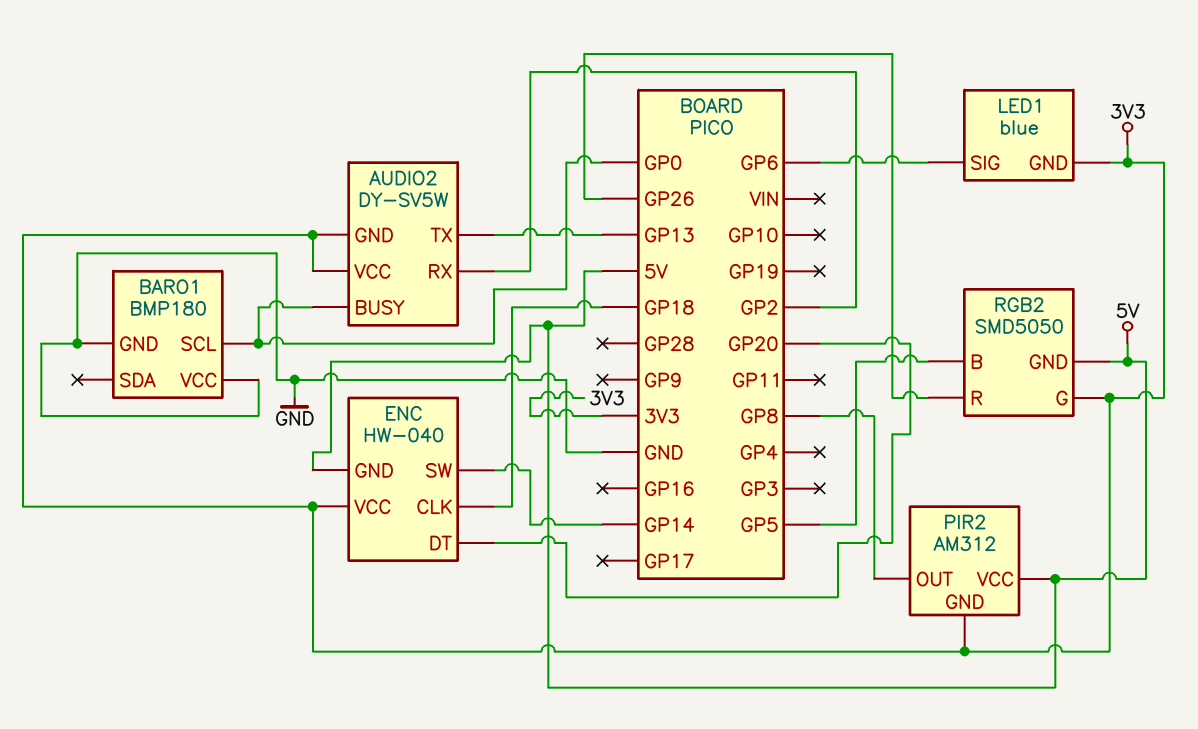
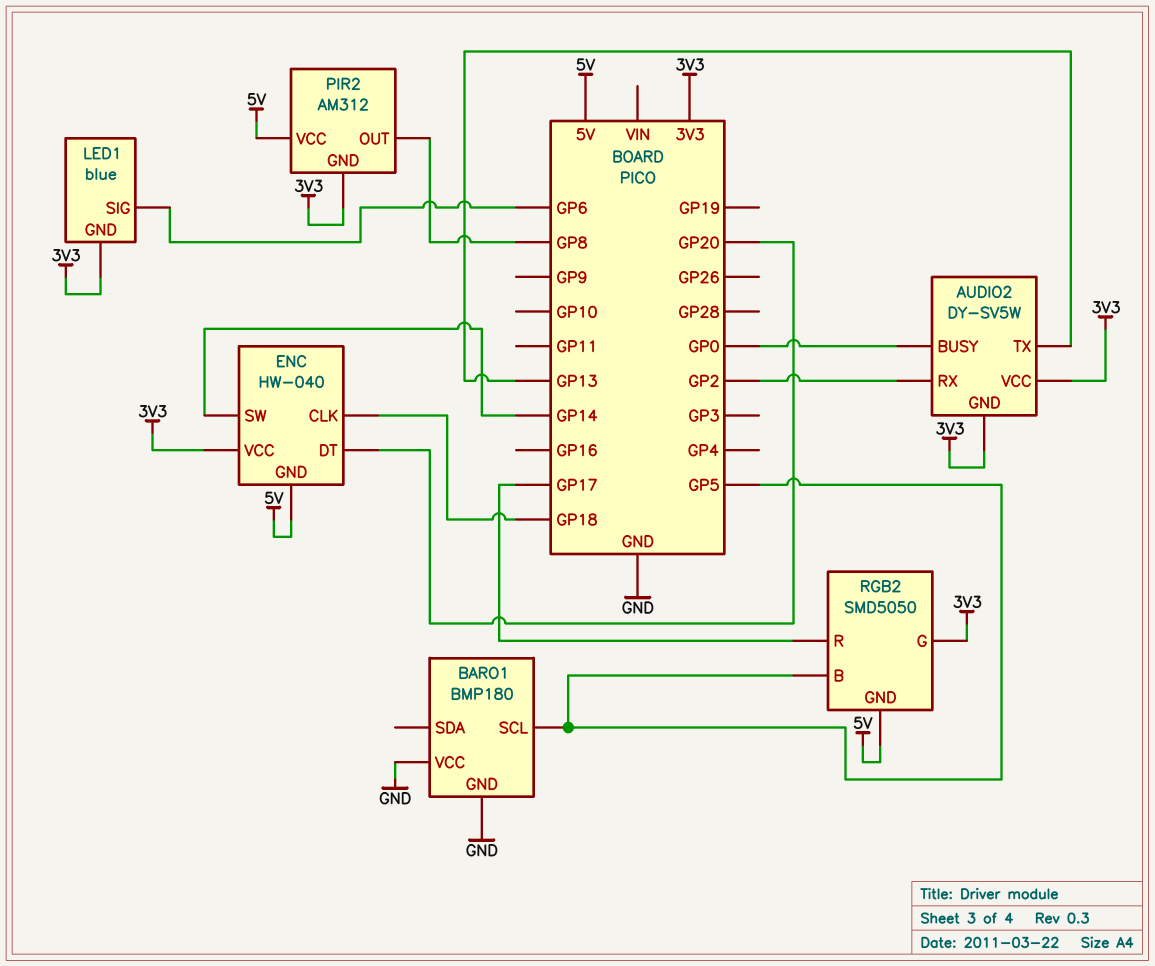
BARO1 pin SCL: GP0 -> GP5
RGB2 pin R: GP26 -> GP17

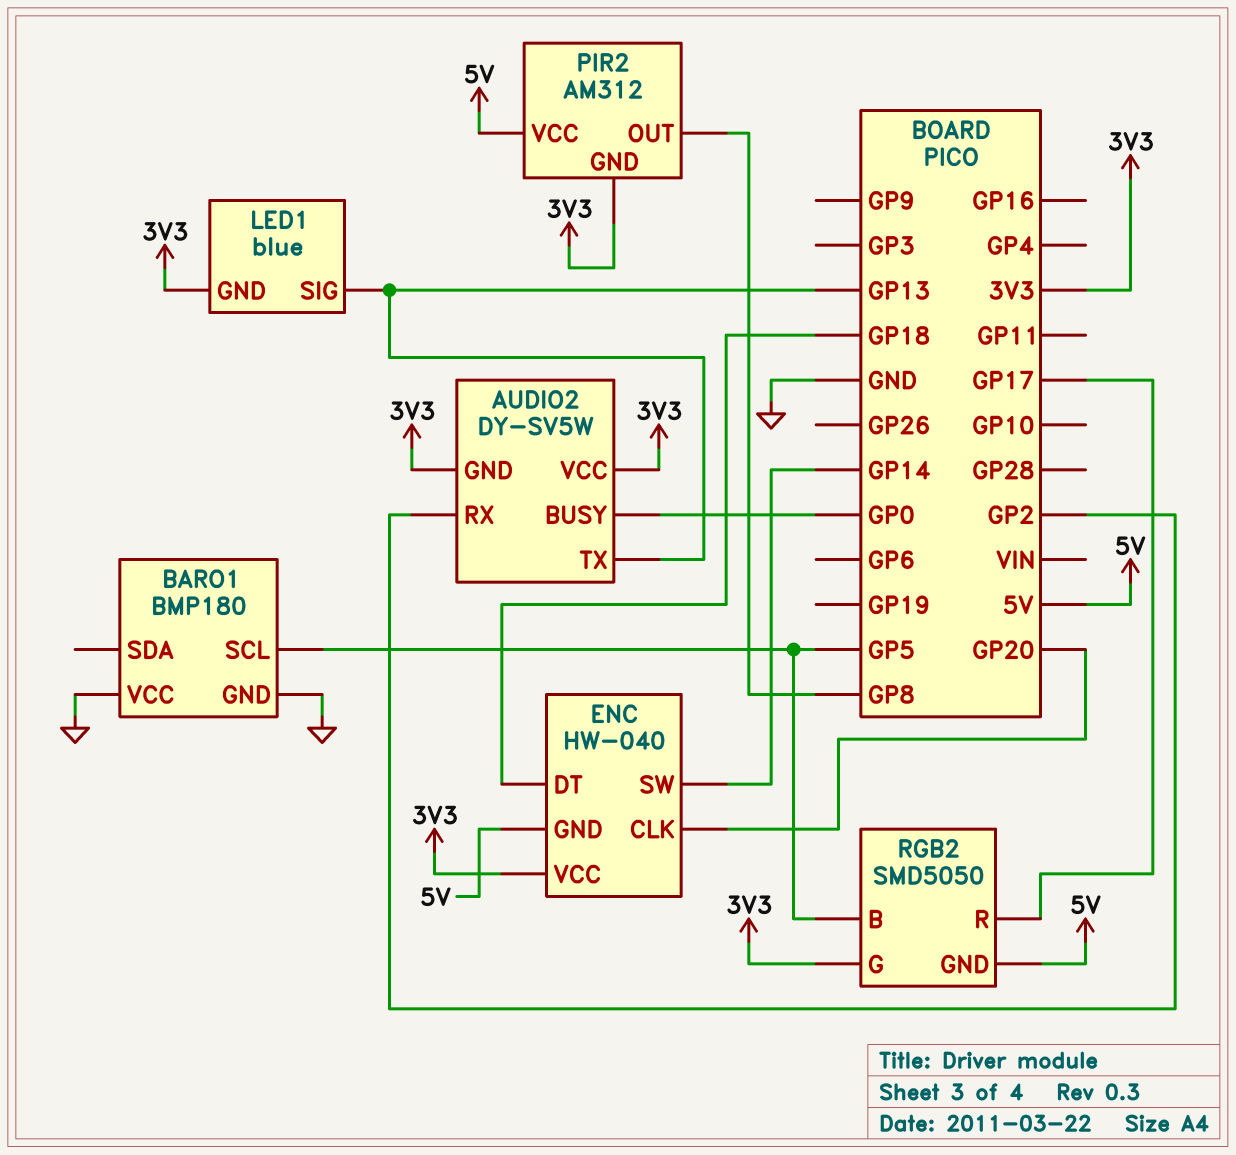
ENC pin CLK: GP18 -> GP20
ENC pin DT: GP20 -> GP18
LED1 pin SIG: GP6 -> GP13

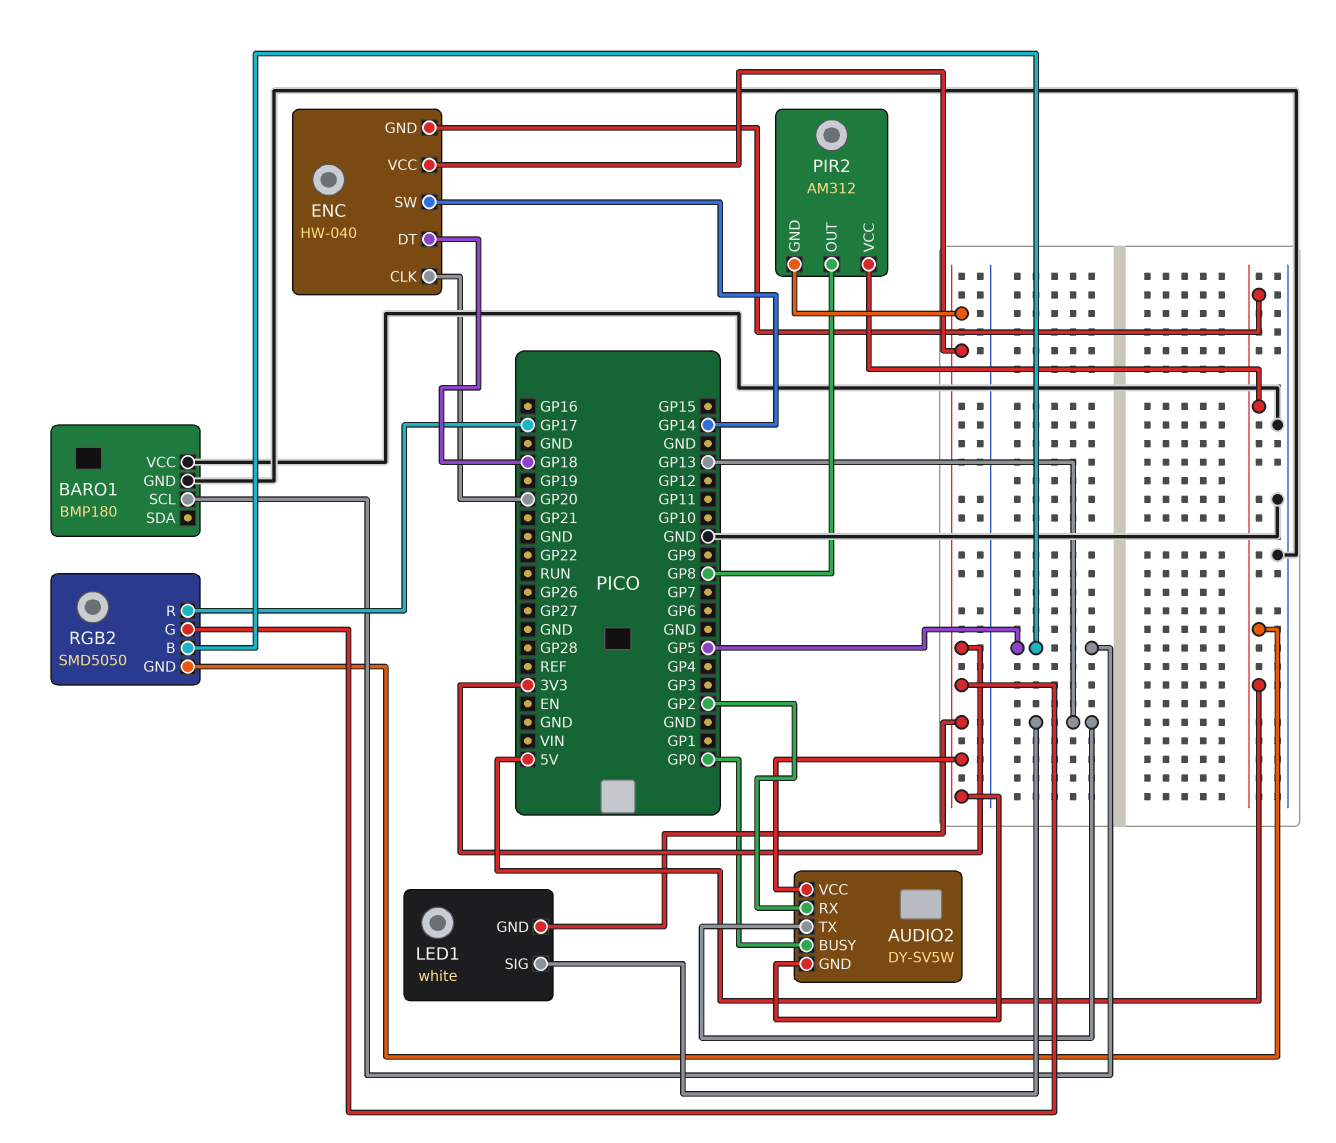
LED1: blue -> white

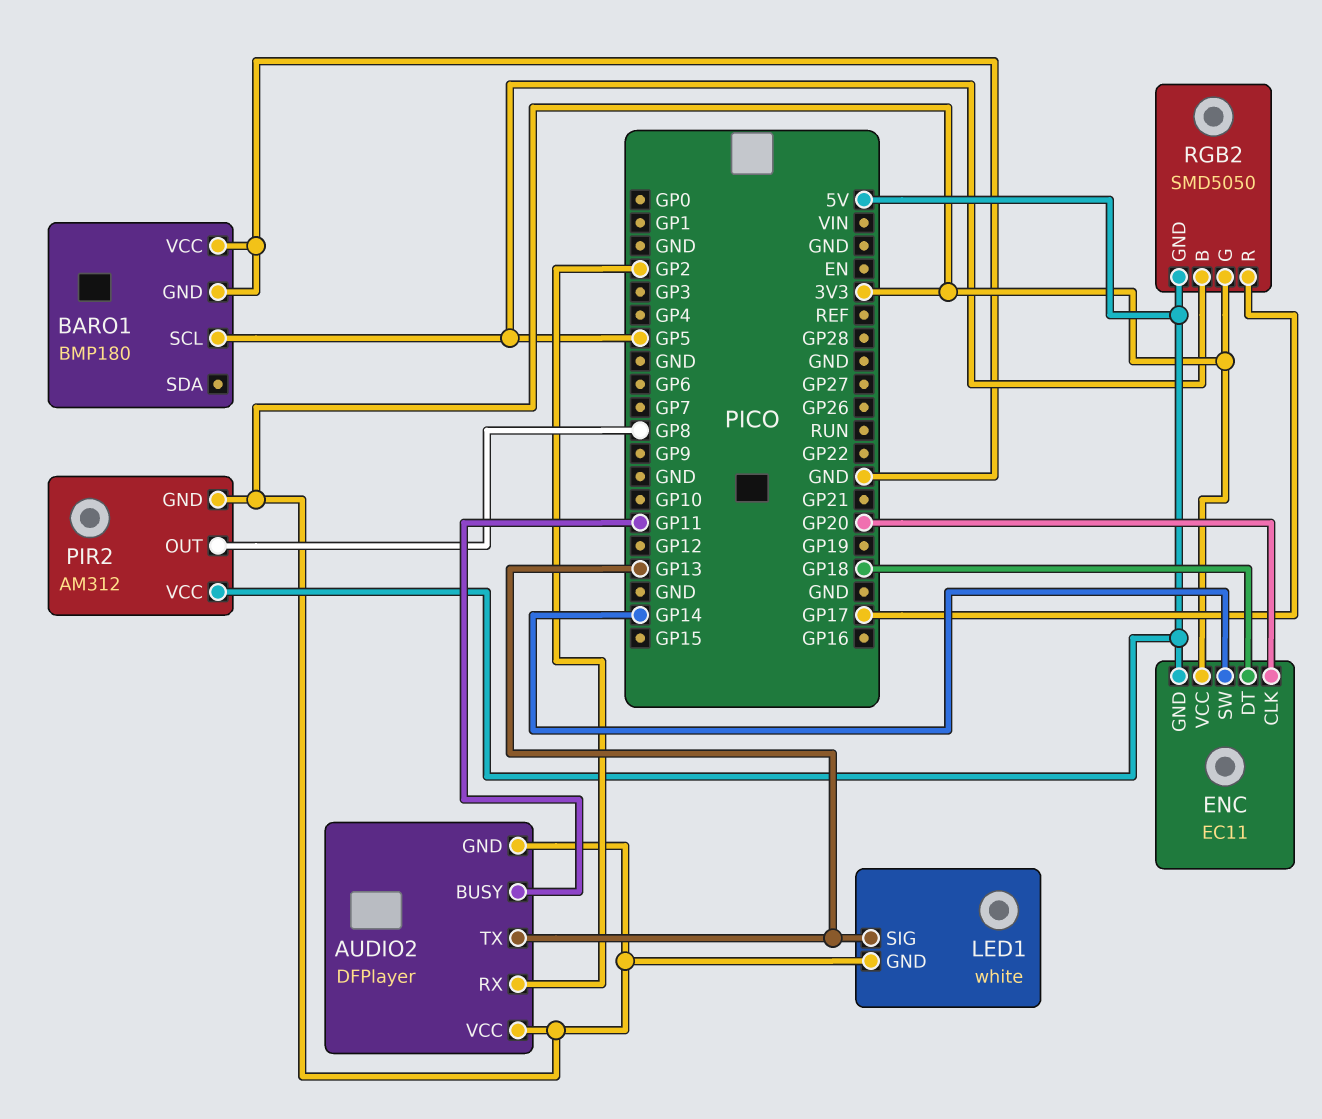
AUDIO2: DY-SV5W -> DFPlayer
AUDIO2 pin BUSY: GP0 -> GP11
ENC: HW-040 -> EC11

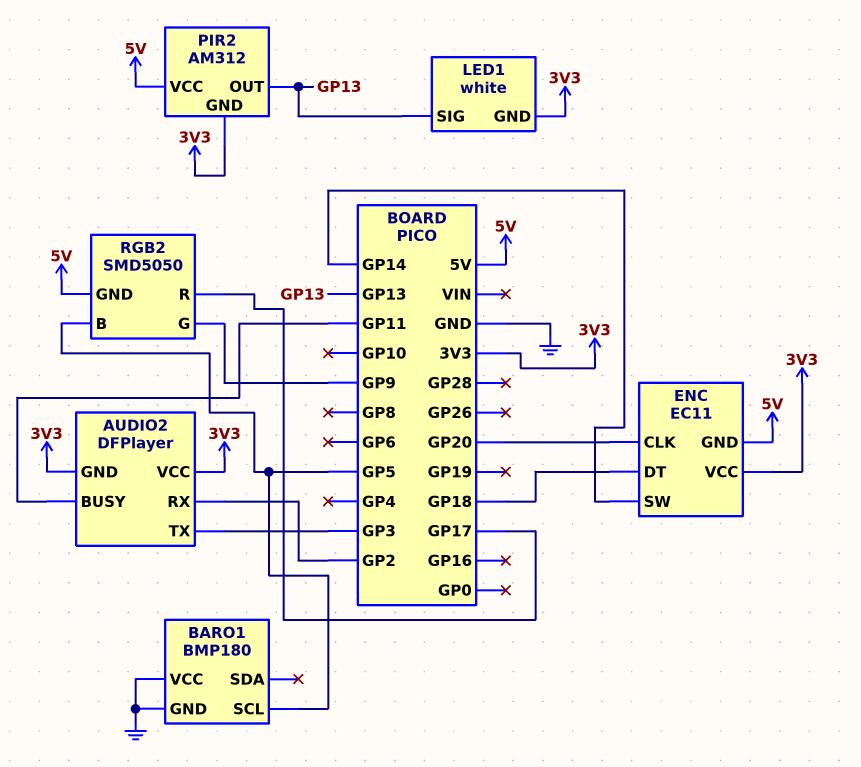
AUDIO2 pin TX: GP13 -> GP3
PIR2 pin OUT: GP8 -> GP13
RGB2 pin G: 3V3 -> GP9

